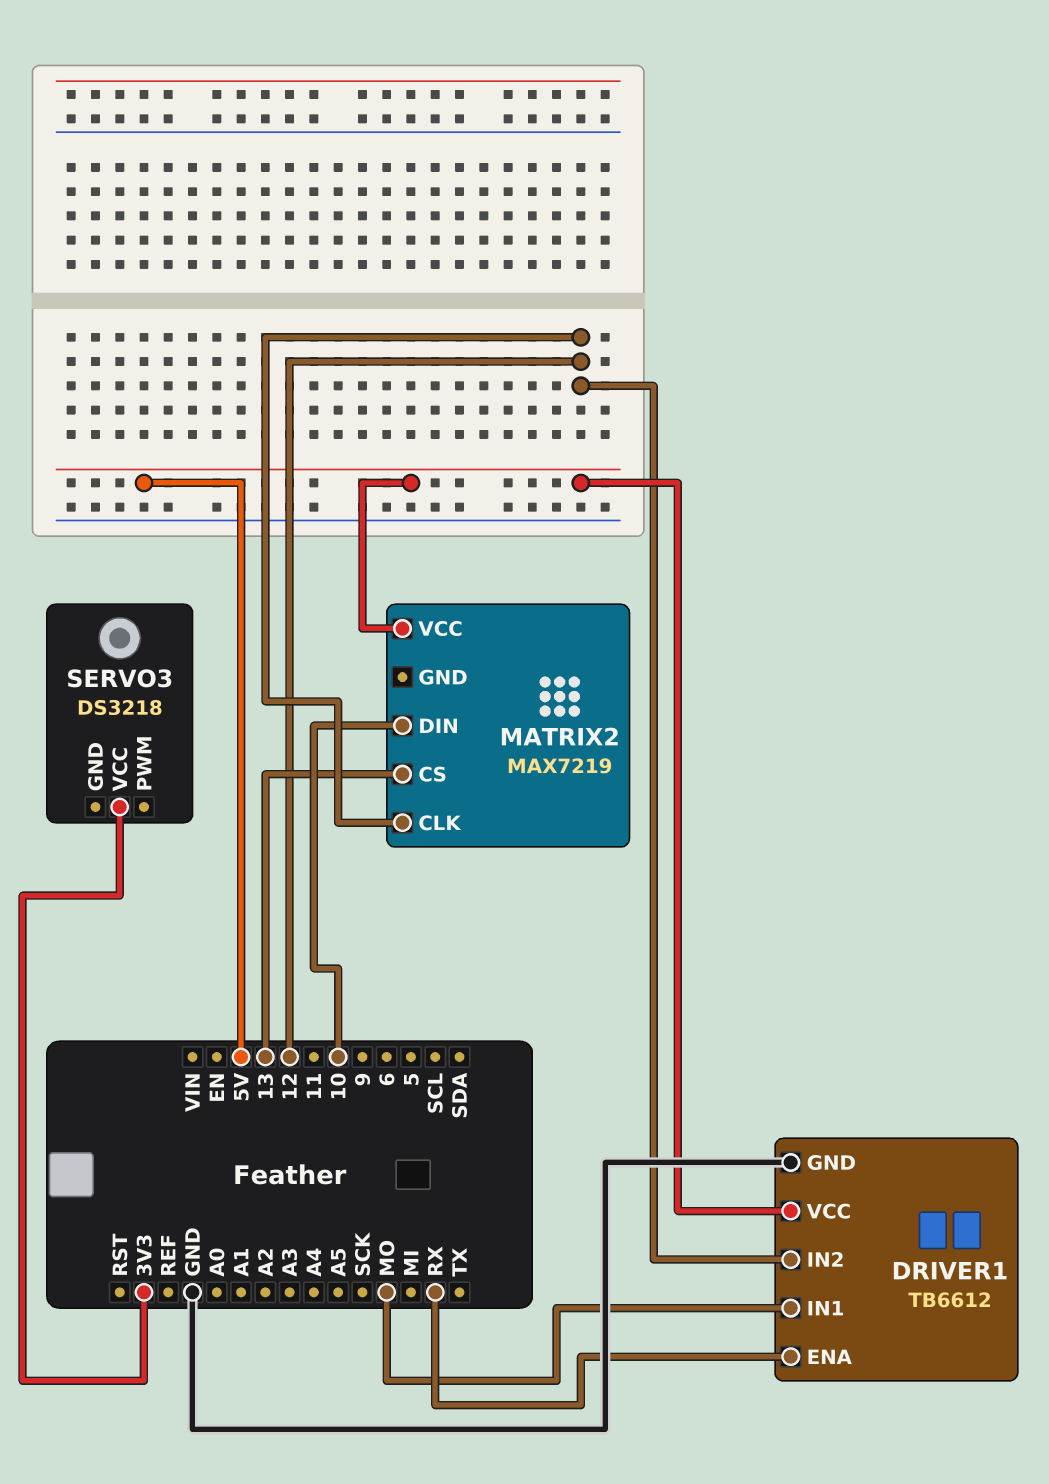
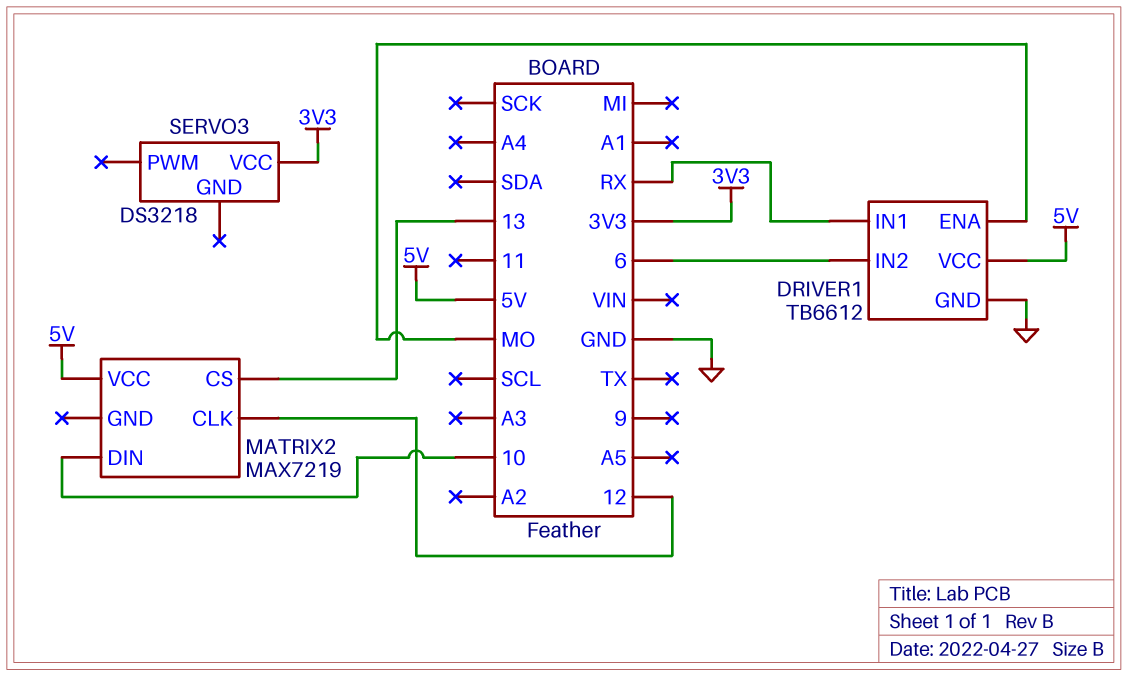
DRIVER1 pin ENA: RX -> MO
DRIVER1 pin IN1: MO -> RX
DRIVER1 pin IN2: 12 -> 6

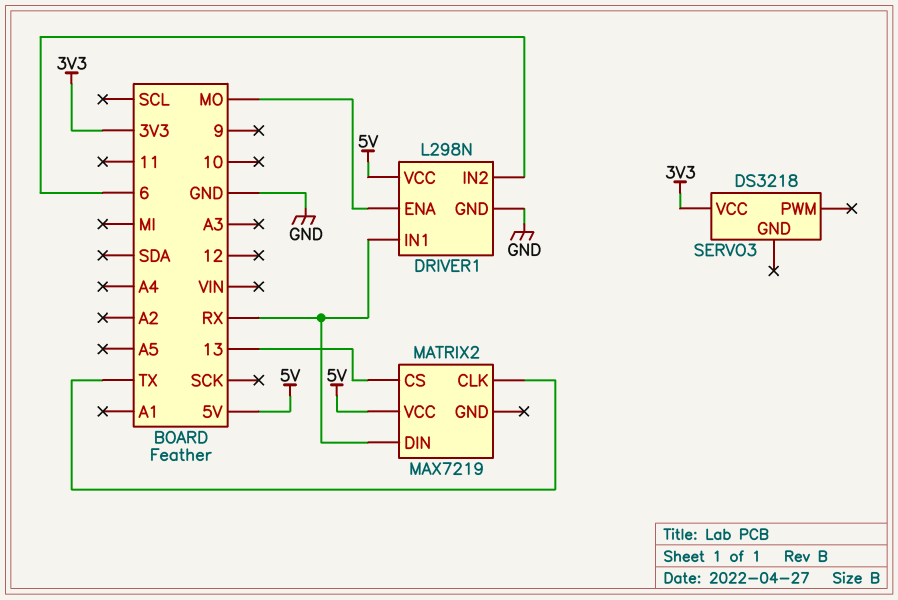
DRIVER1: TB6612 -> L298N
MATRIX2 pin CLK: 12 -> TX
MATRIX2 pin DIN: 10 -> RX

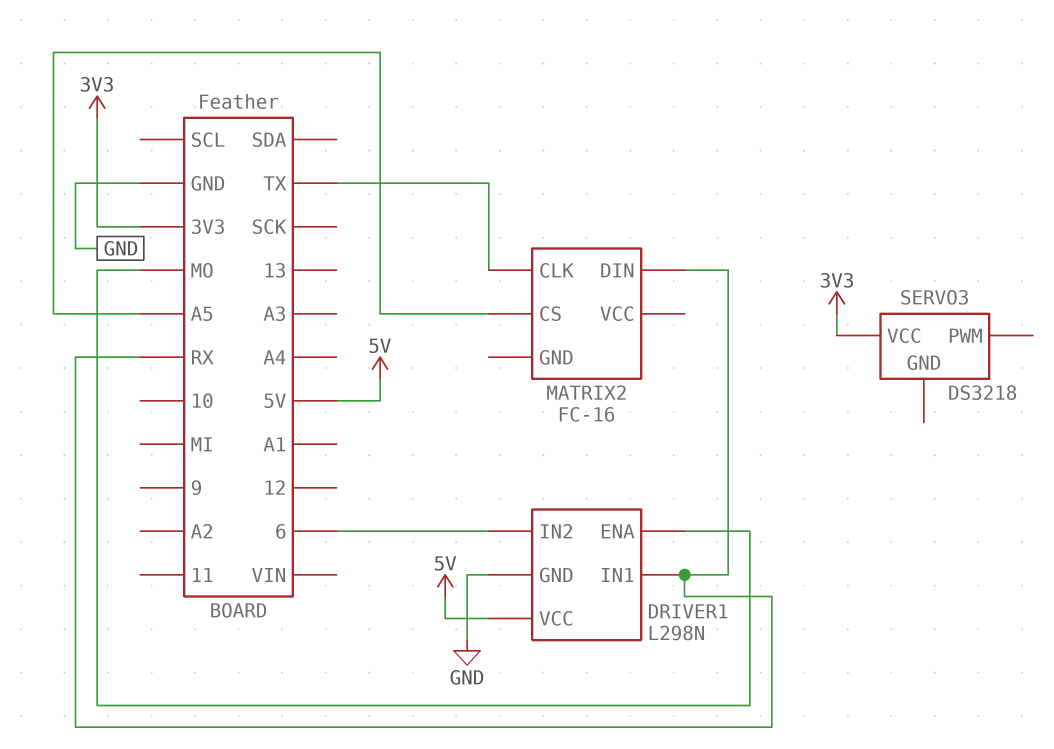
MATRIX2: MAX7219 -> FC-16
MATRIX2 pin CS: 13 -> A5
MATRIX2 pin VCC: 5V -> none

